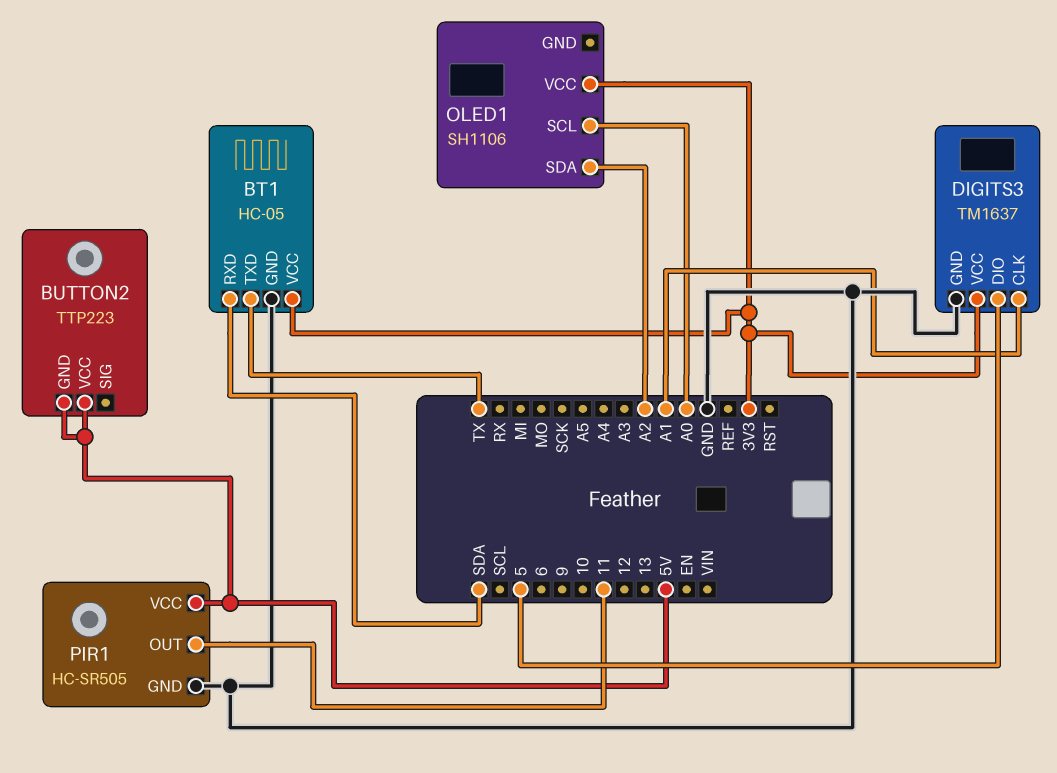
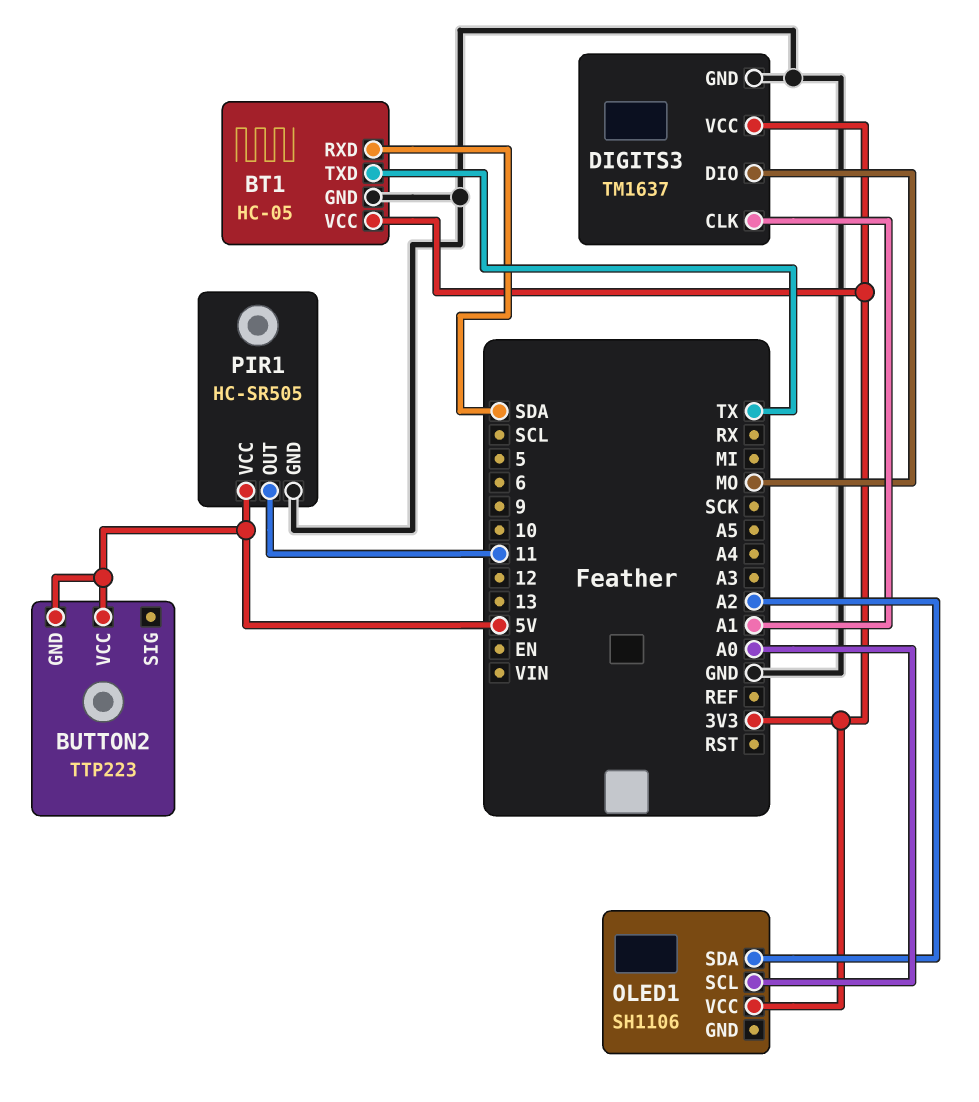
DIGITS3 pin DIO: 5 -> MO

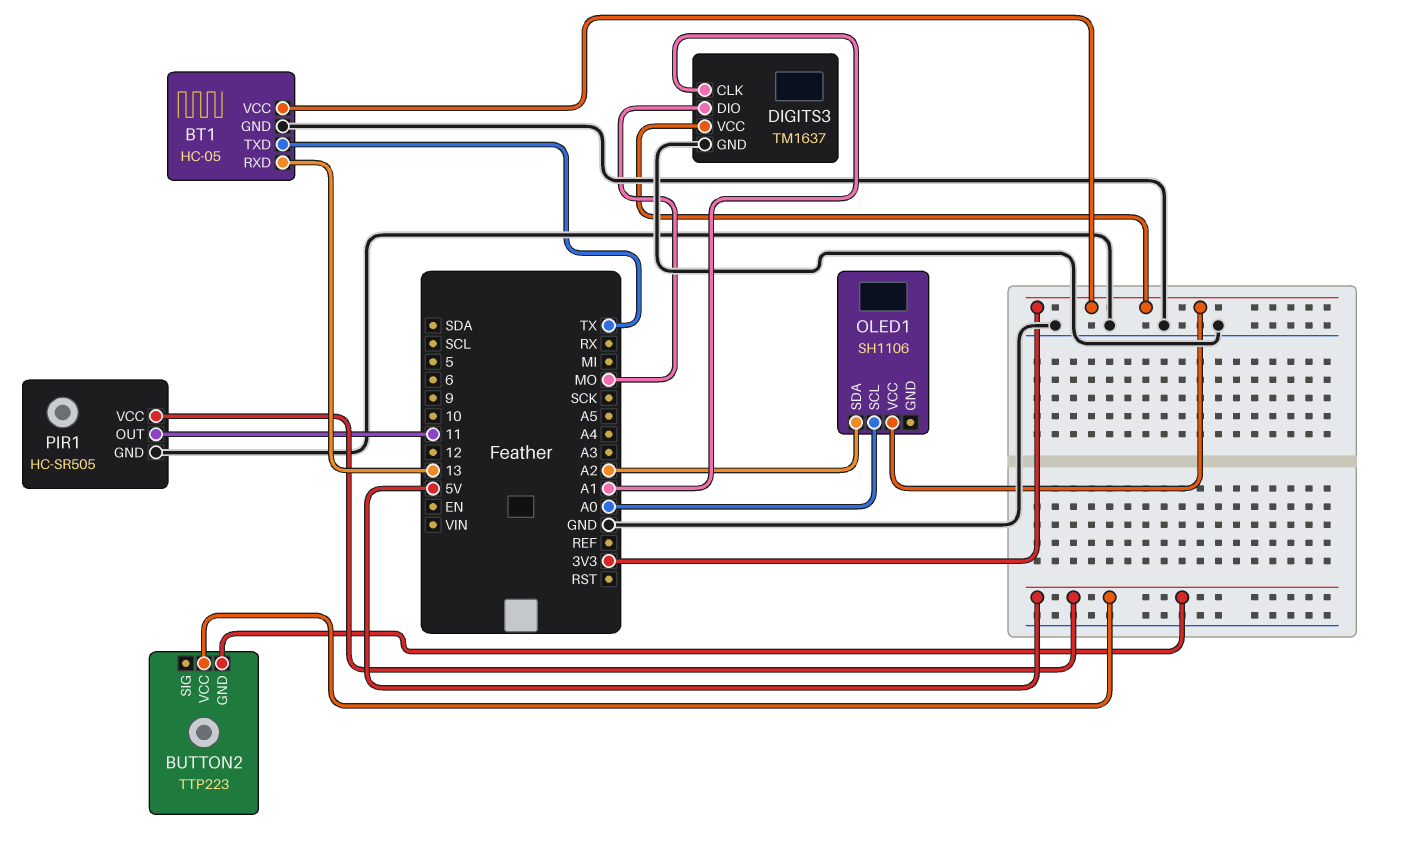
BT1 pin RXD: SDA -> 13

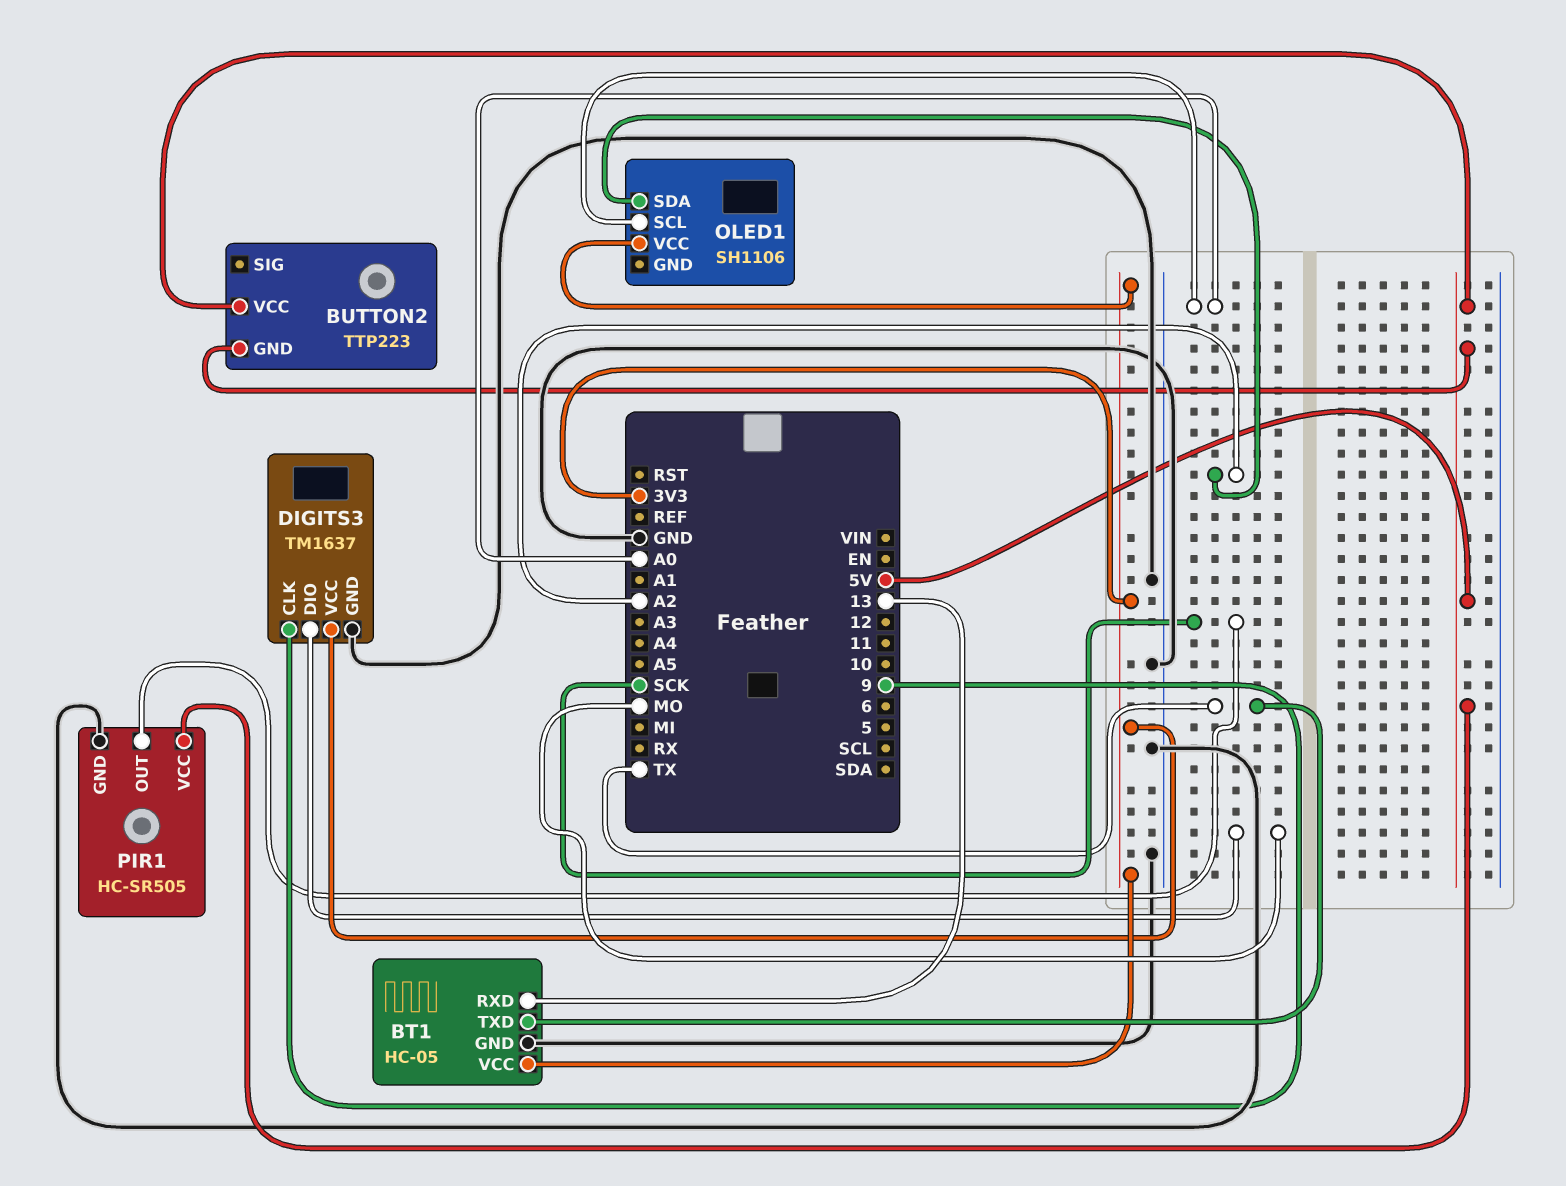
DIGITS3 pin CLK: A1 -> 9
PIR1 pin OUT: 11 -> SCK

